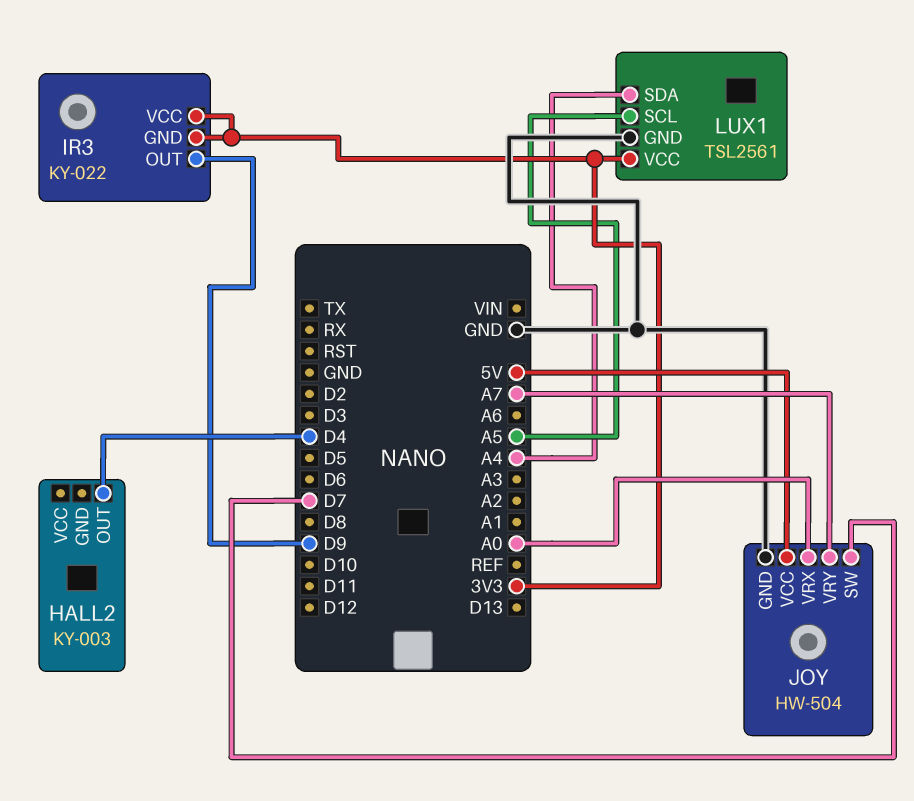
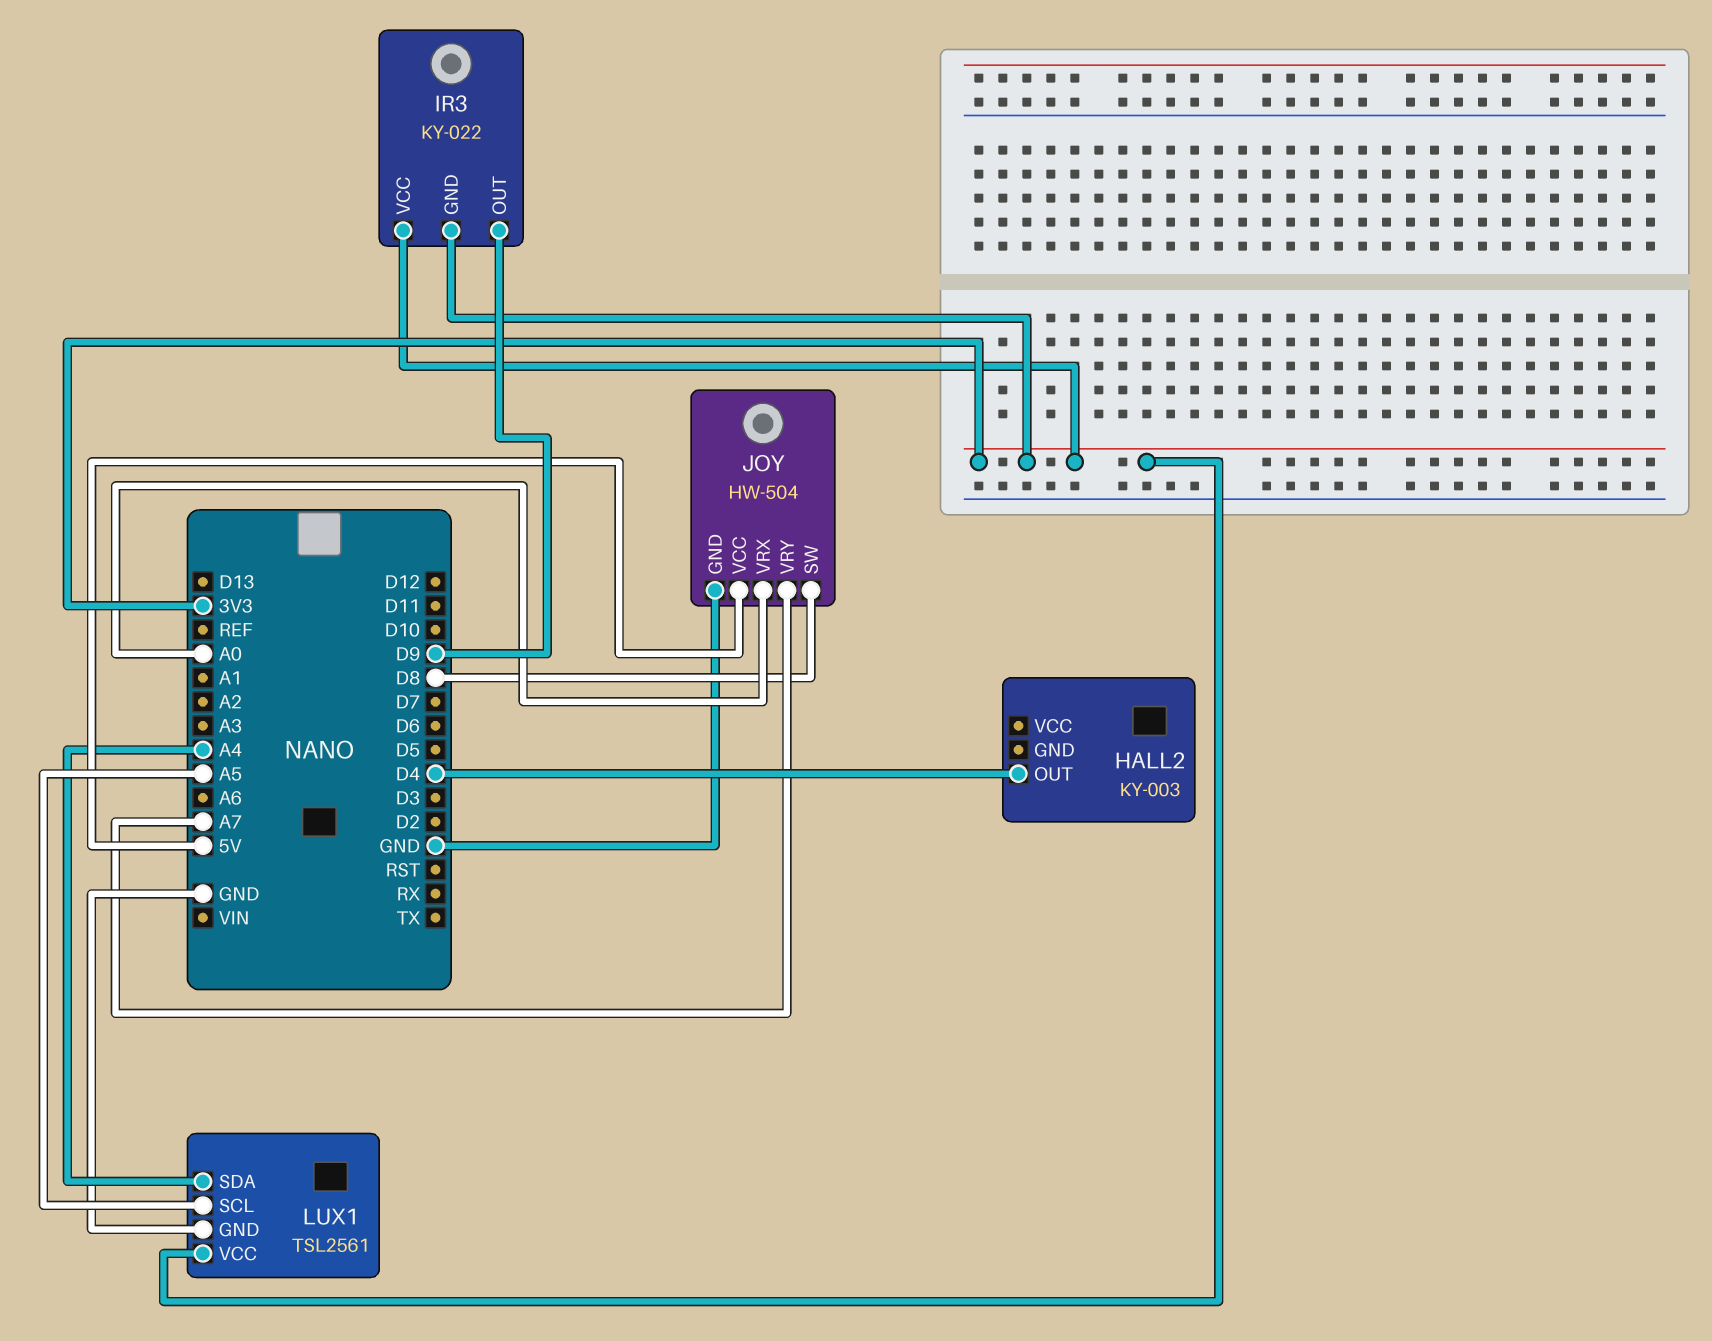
JOY pin SW: D7 -> D8

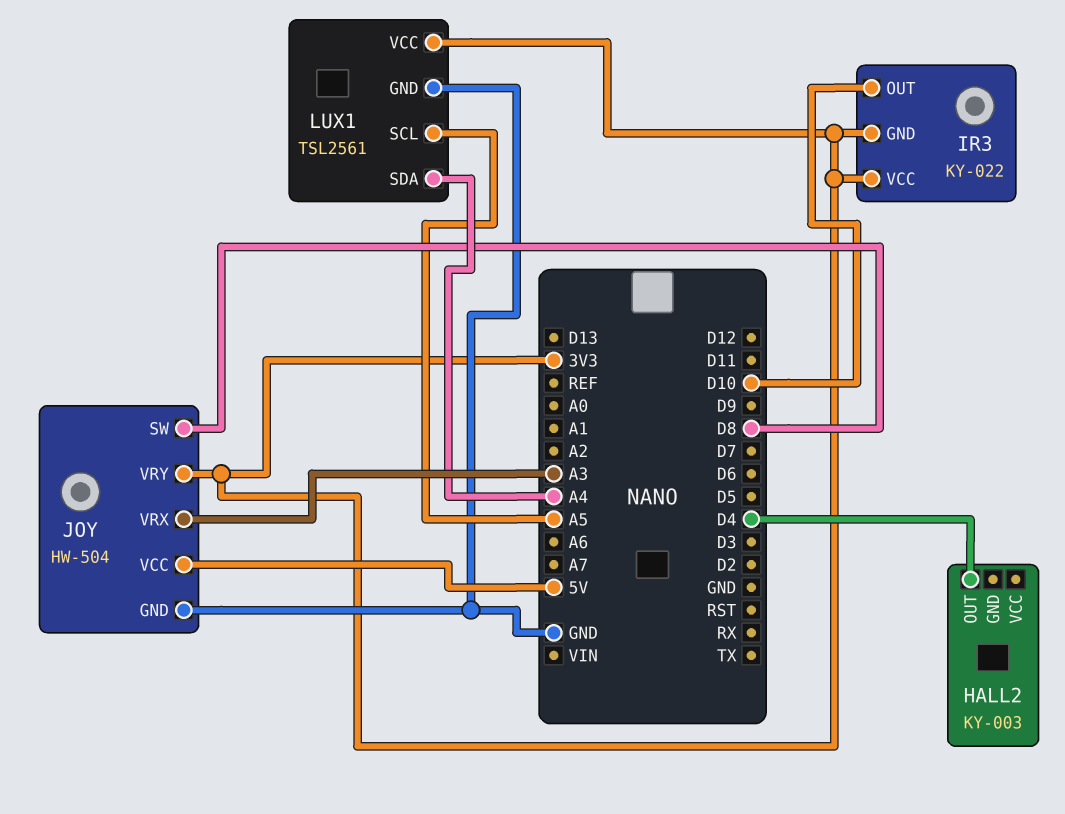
IR3 pin OUT: D9 -> D10
JOY pin VRX: A0 -> A3
JOY pin VRY: A7 -> 3V3

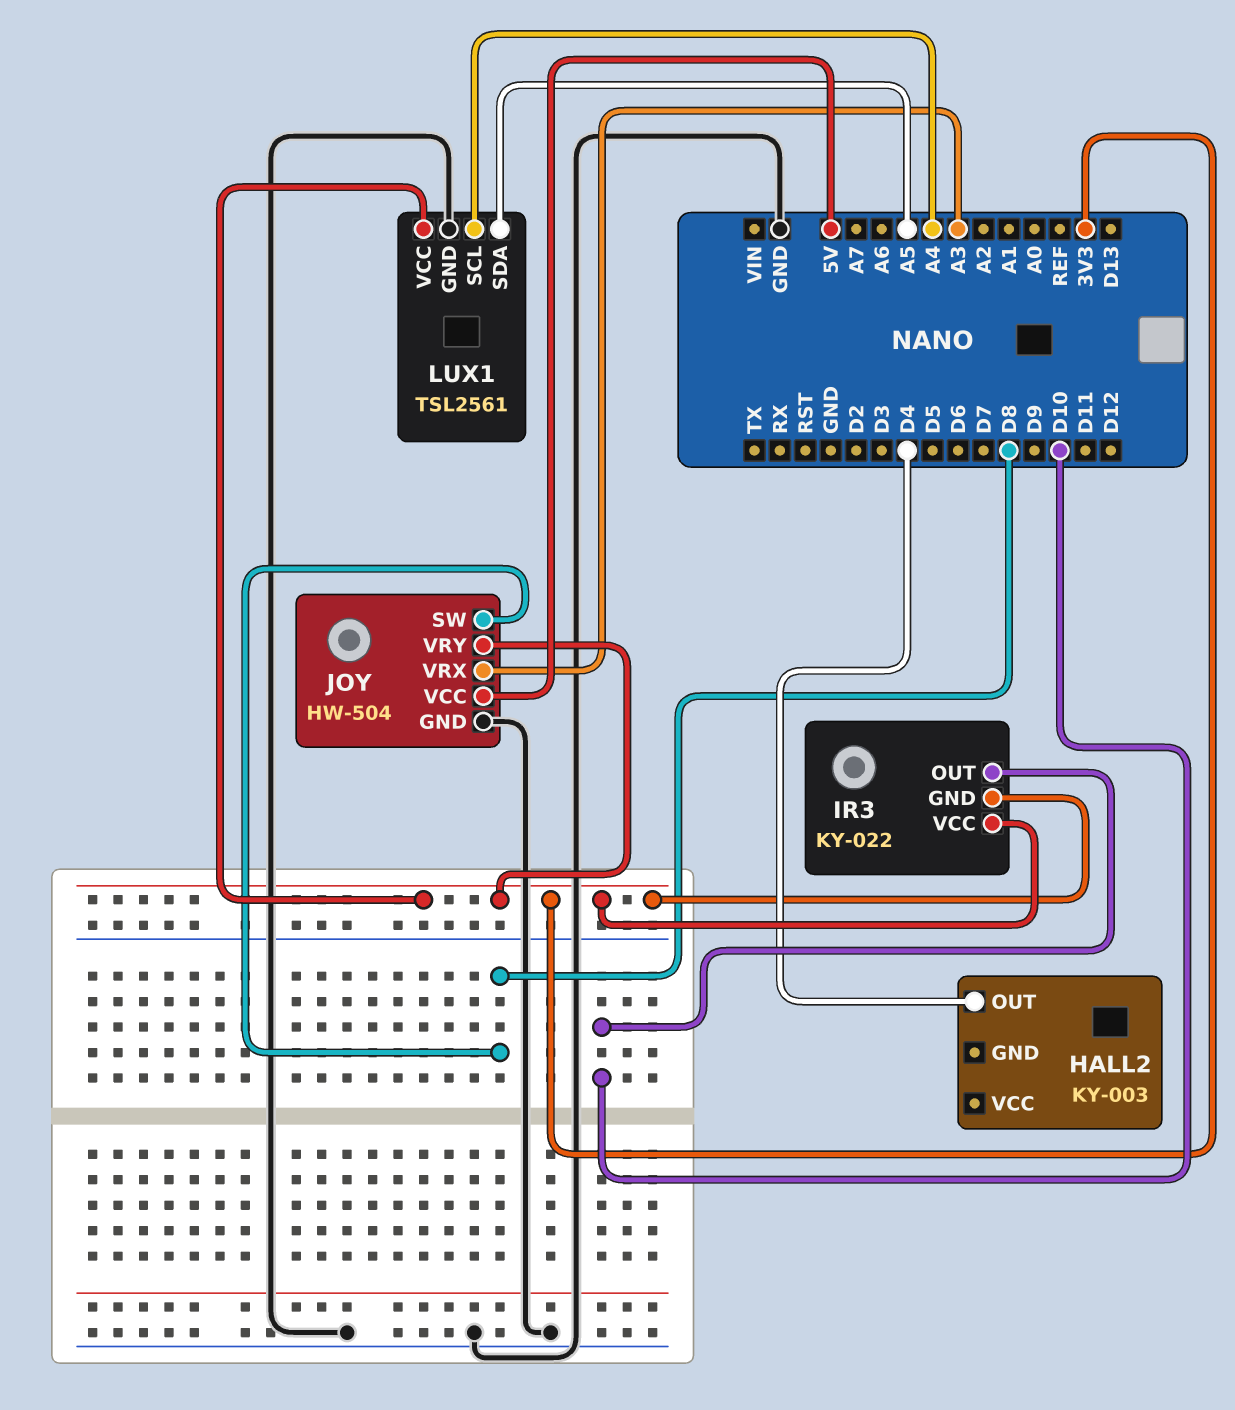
LUX1 pin SCL: A5 -> A4
LUX1 pin SDA: A4 -> A5

